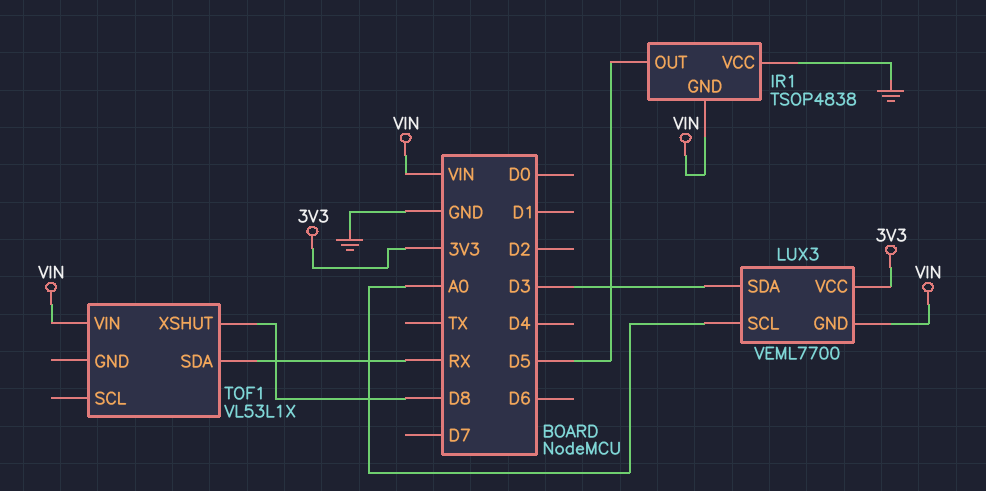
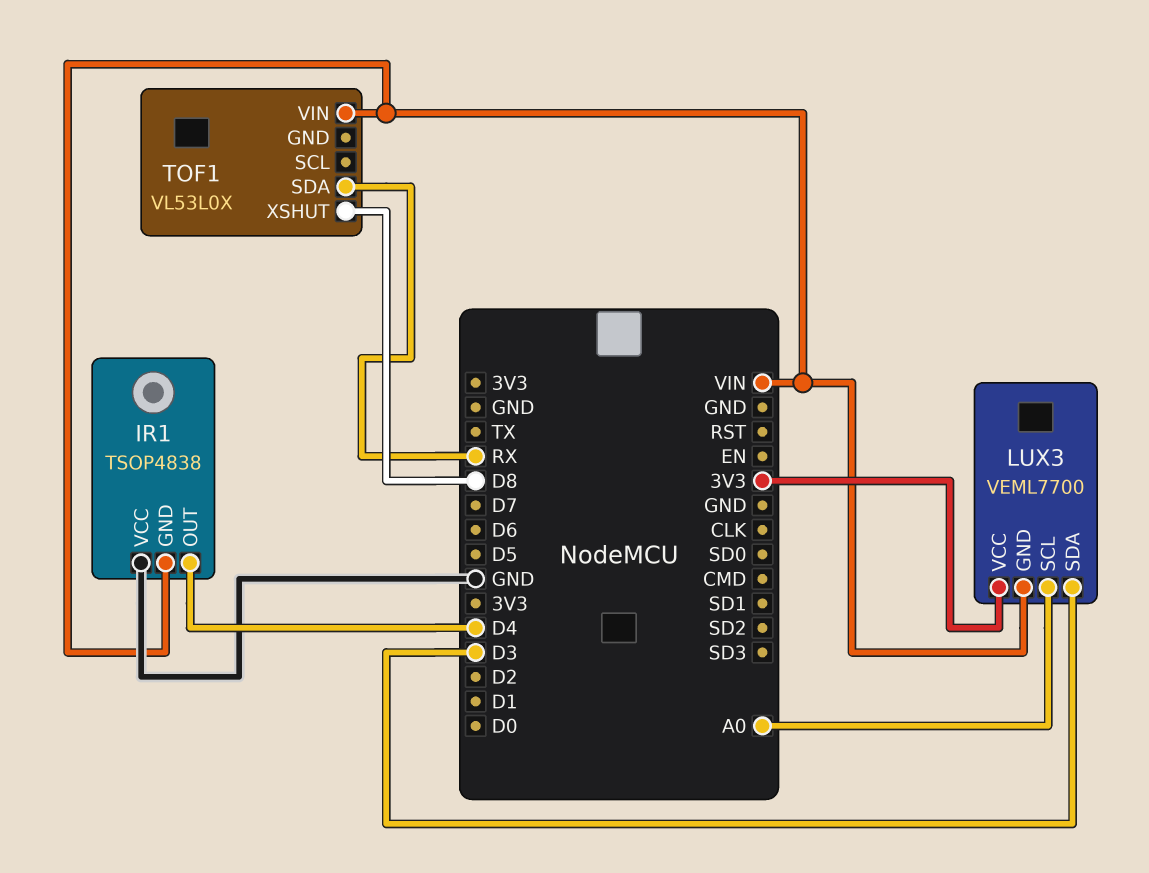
IR1 pin OUT: D5 -> D4
TOF1: VL53L1X -> VL53L0X

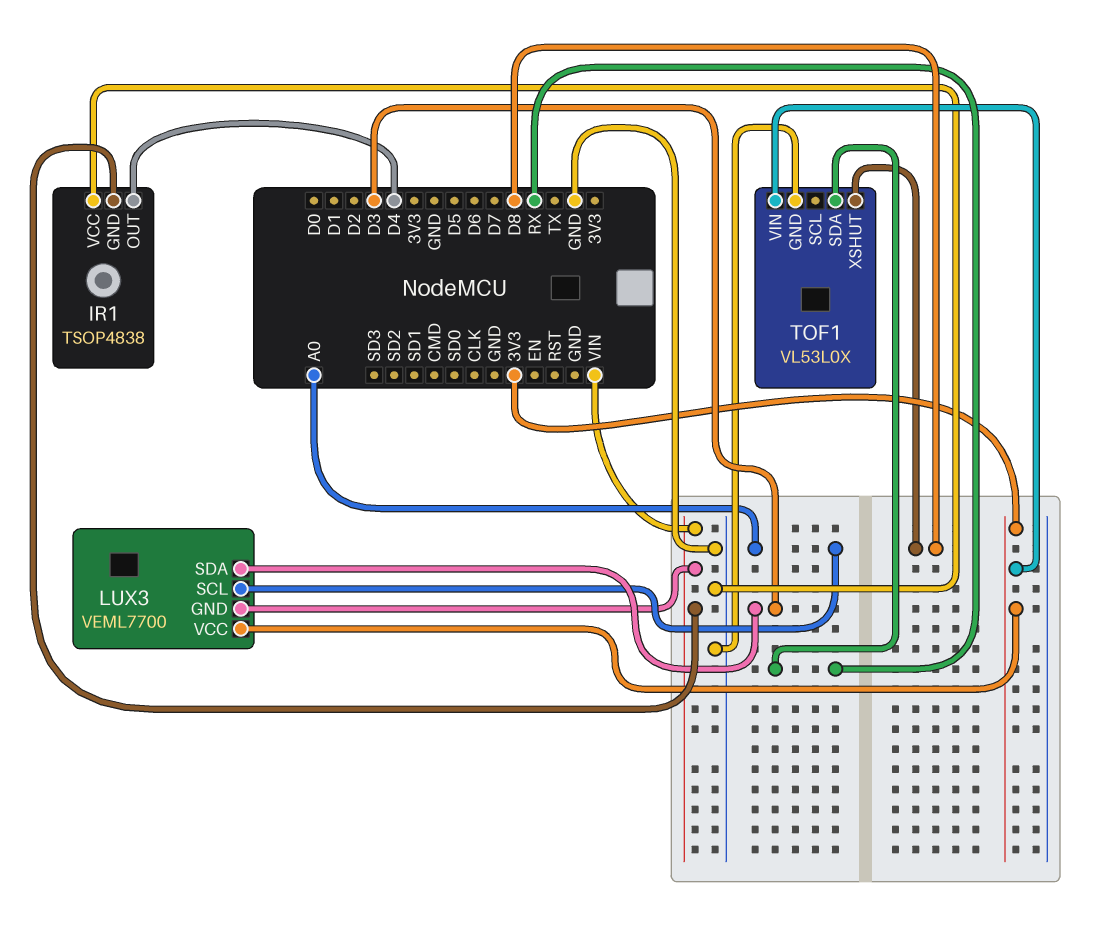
TOF1 pin GND: none -> GND
TOF1 pin VIN: VIN -> 3V3

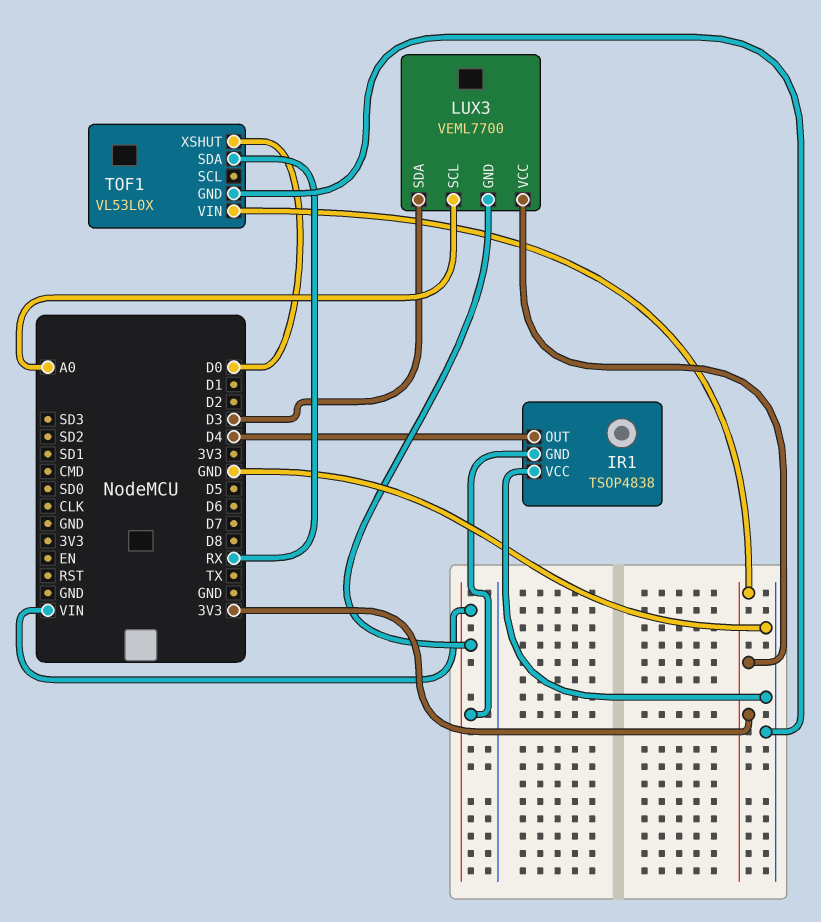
TOF1 pin XSHUT: D8 -> D0

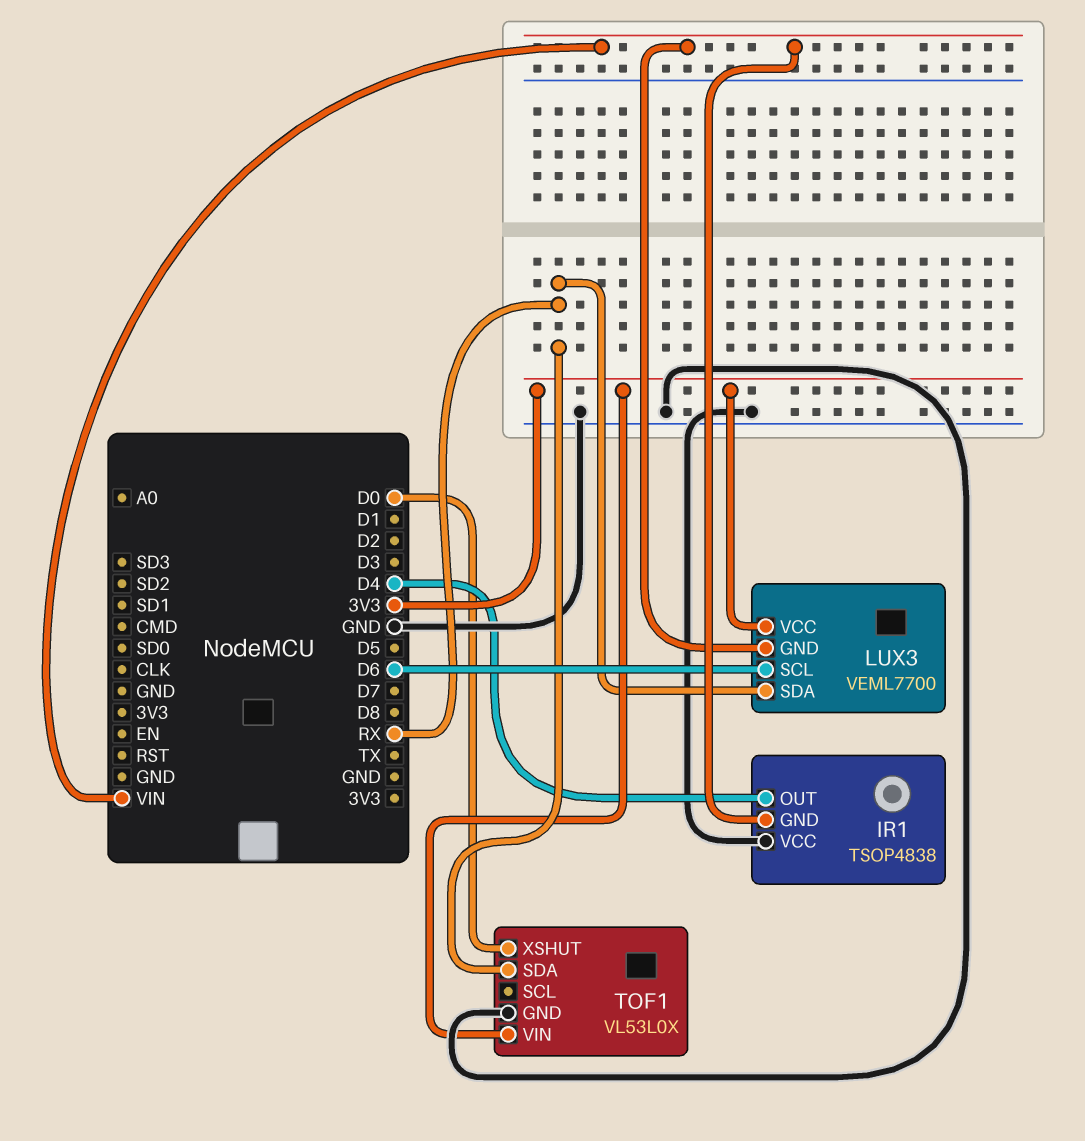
LUX3 pin SCL: A0 -> D6
LUX3 pin SDA: D3 -> RX

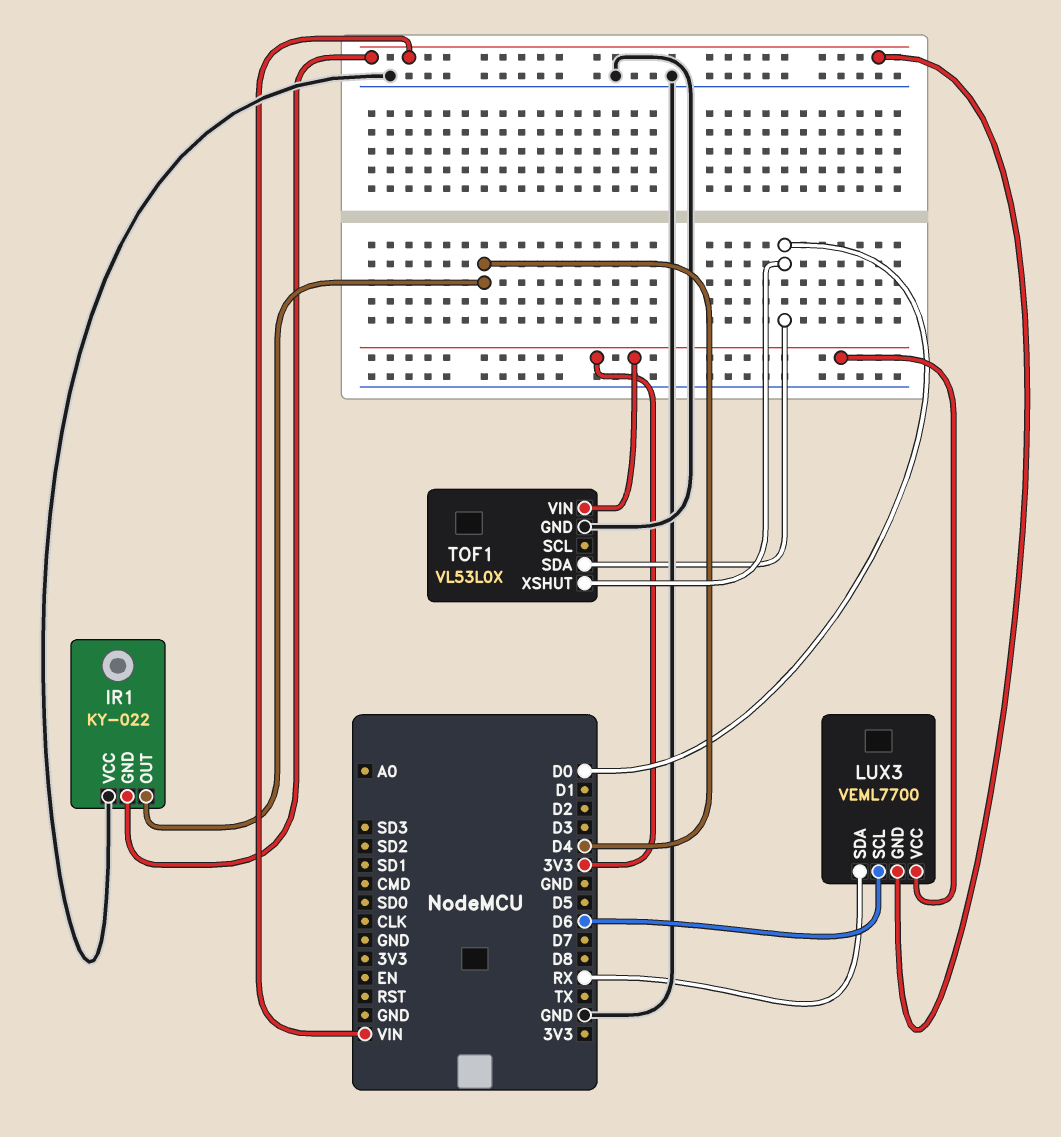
IR1: TSOP4838 -> KY-022
TOF1 pin SDA: RX -> D0

